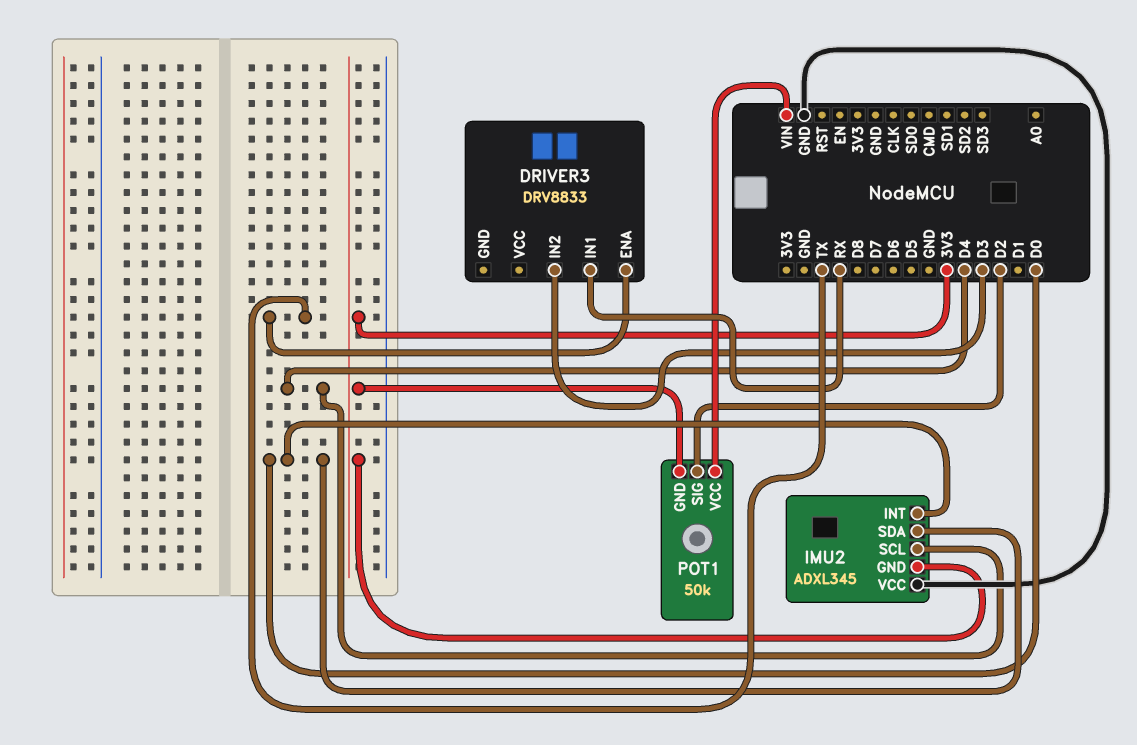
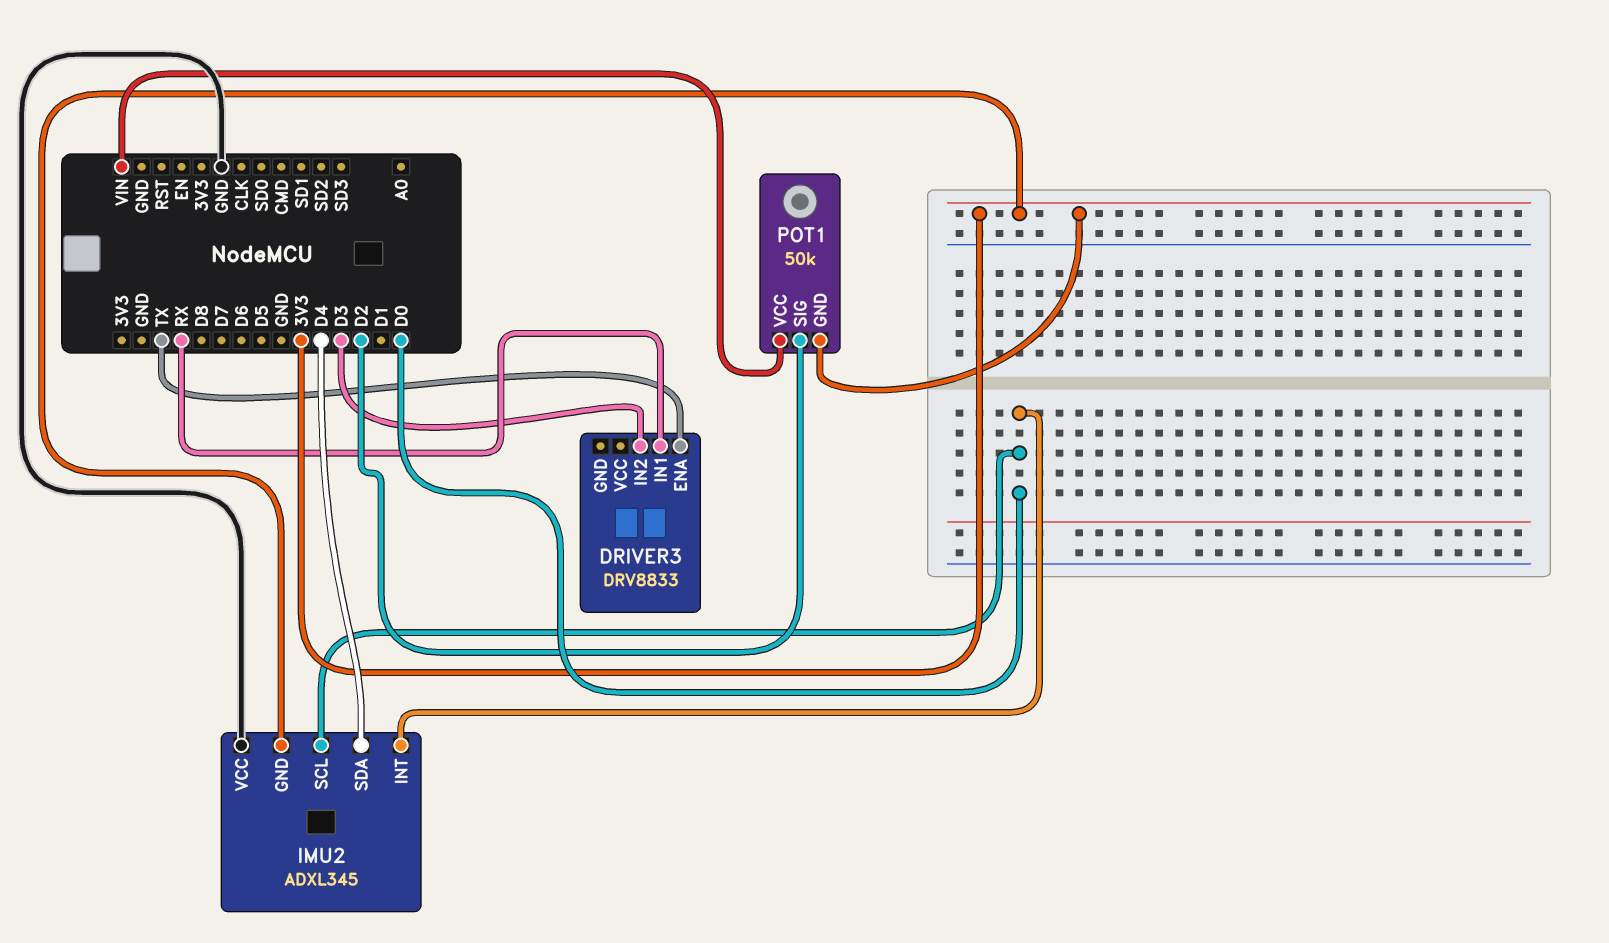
IMU2 pin SCL: D4 -> D0
IMU2 pin SDA: D0 -> D4

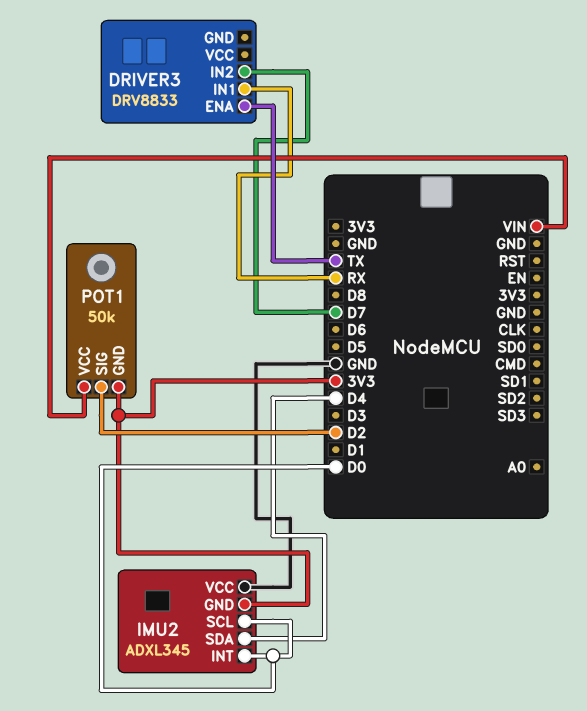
DRIVER3 pin IN2: D3 -> D7

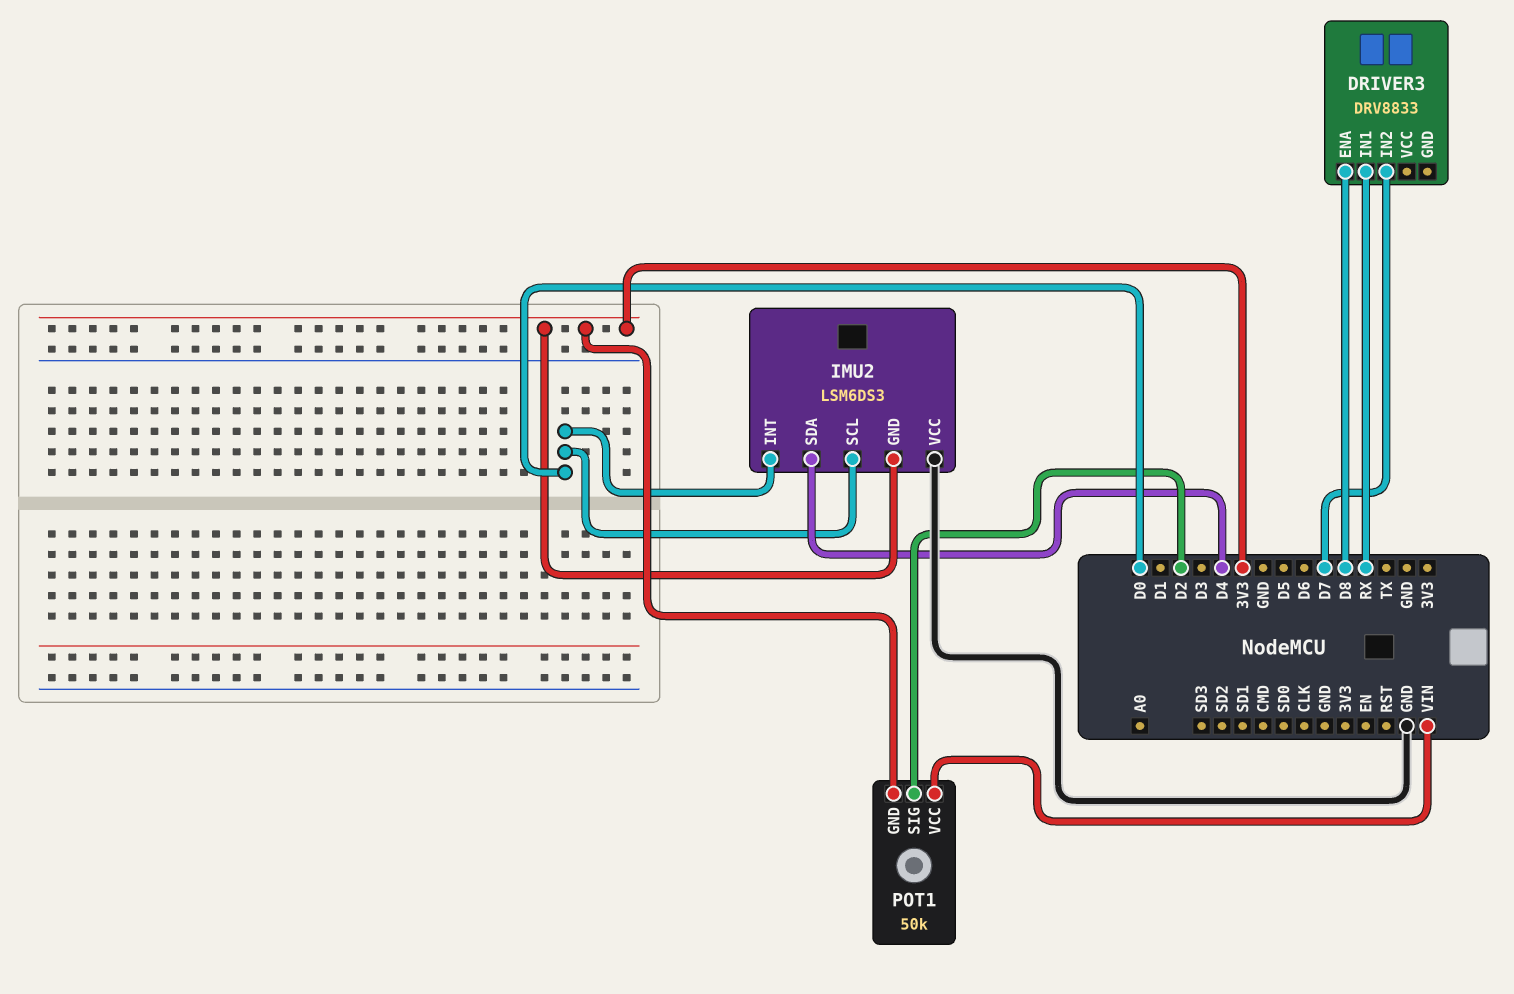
DRIVER3 pin ENA: TX -> D8
IMU2: ADXL345 -> LSM6DS3

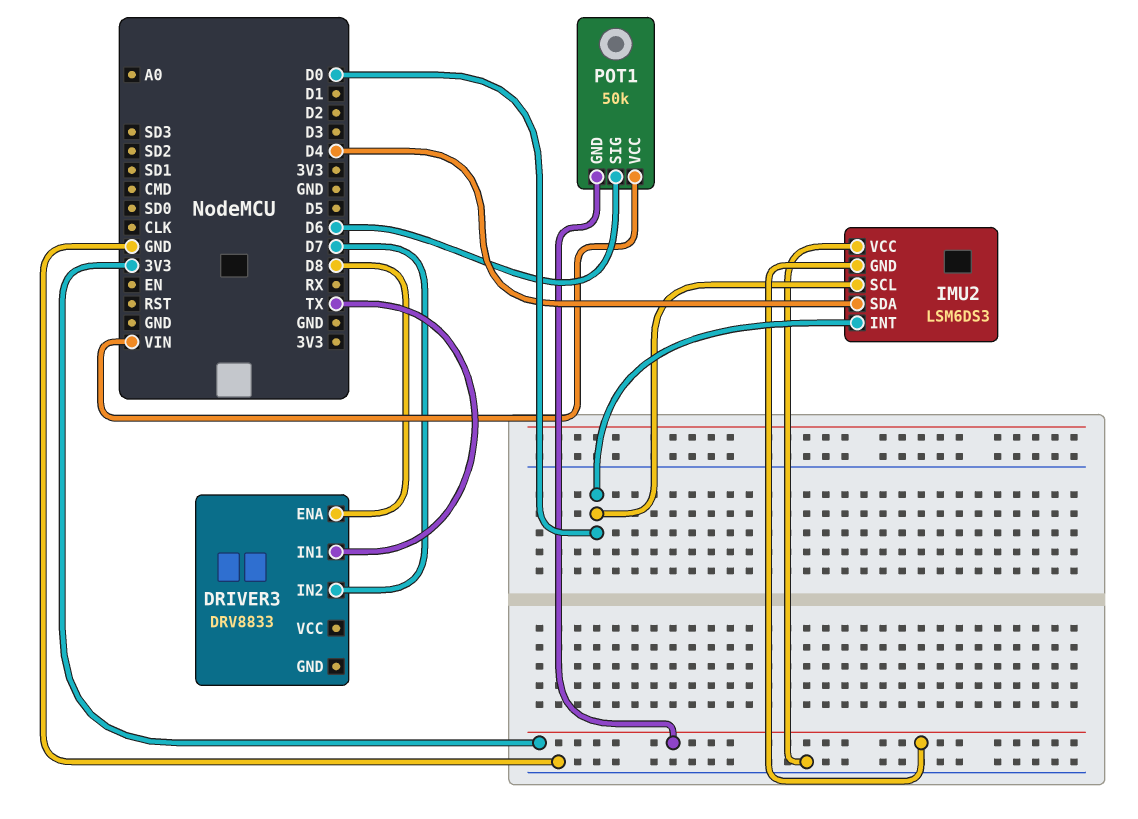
DRIVER3 pin IN1: RX -> TX
POT1 pin SIG: D2 -> D6

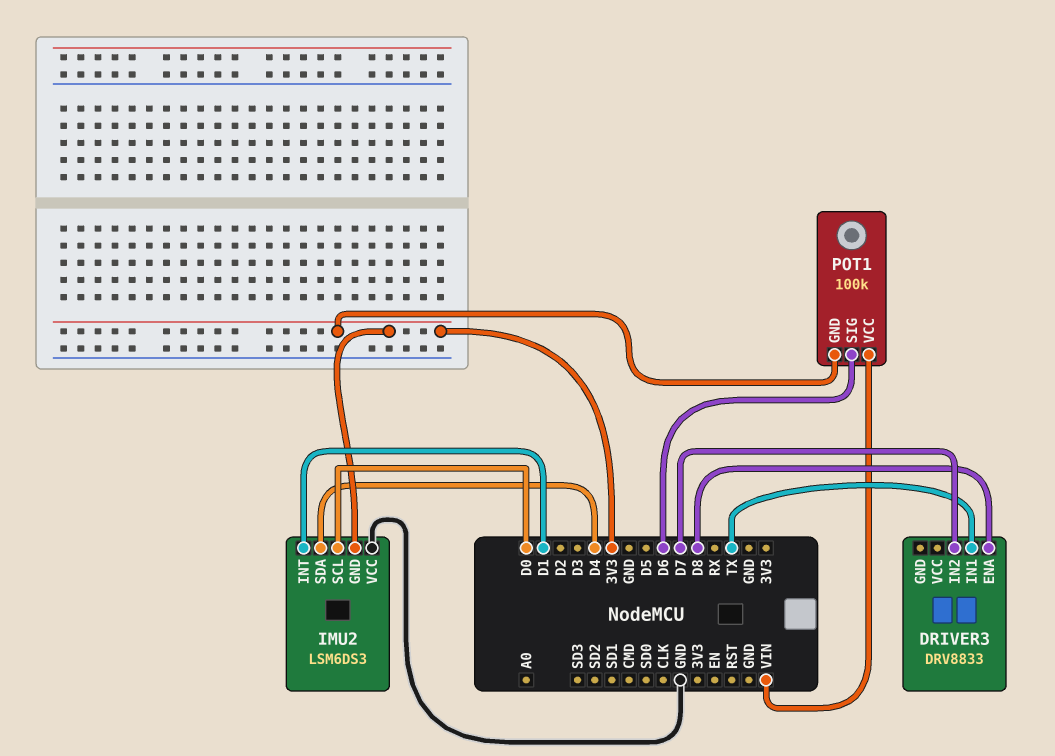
IMU2 pin INT: D0 -> D1
POT1: 50k -> 100k

